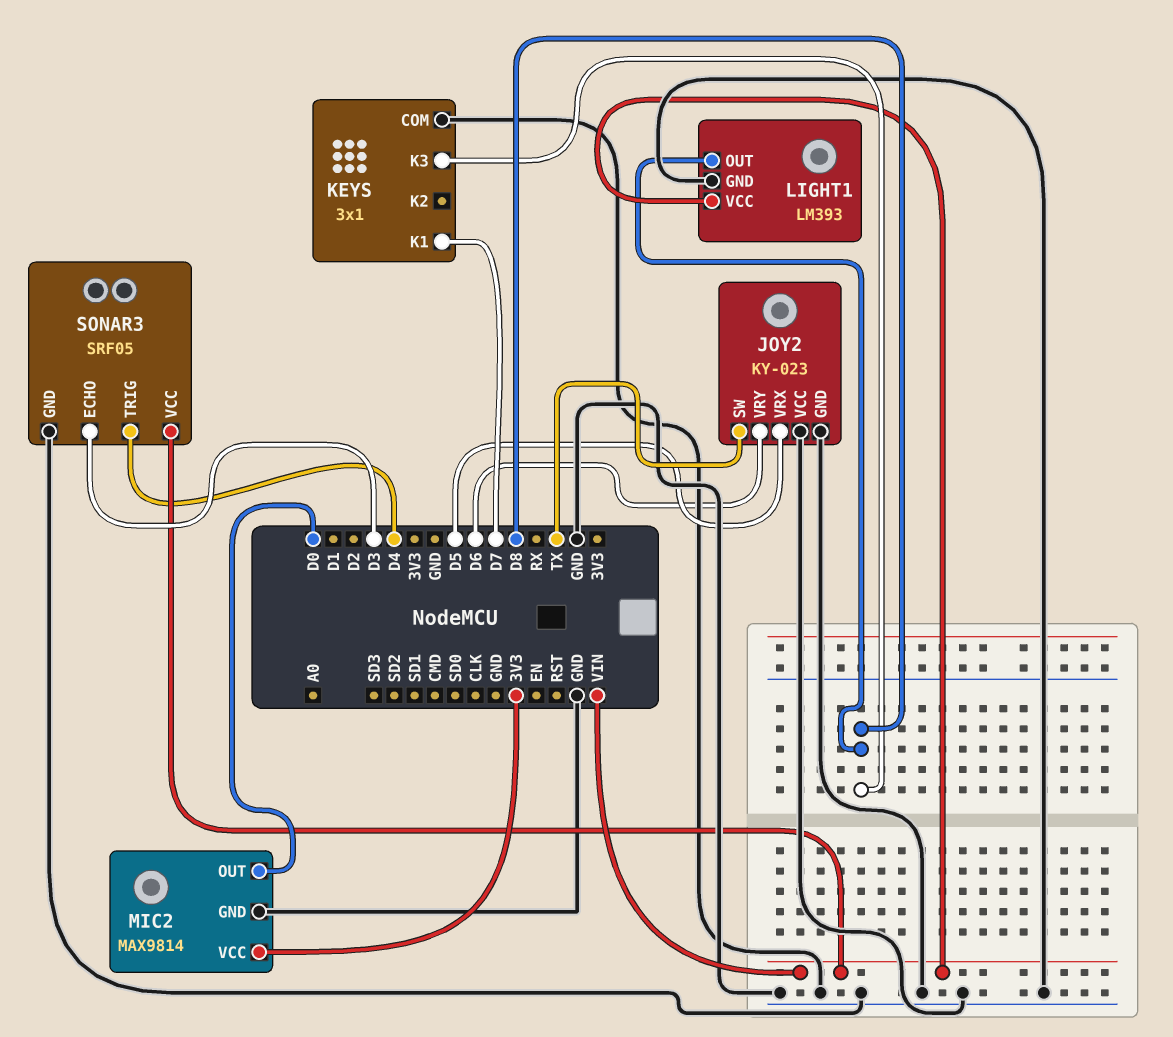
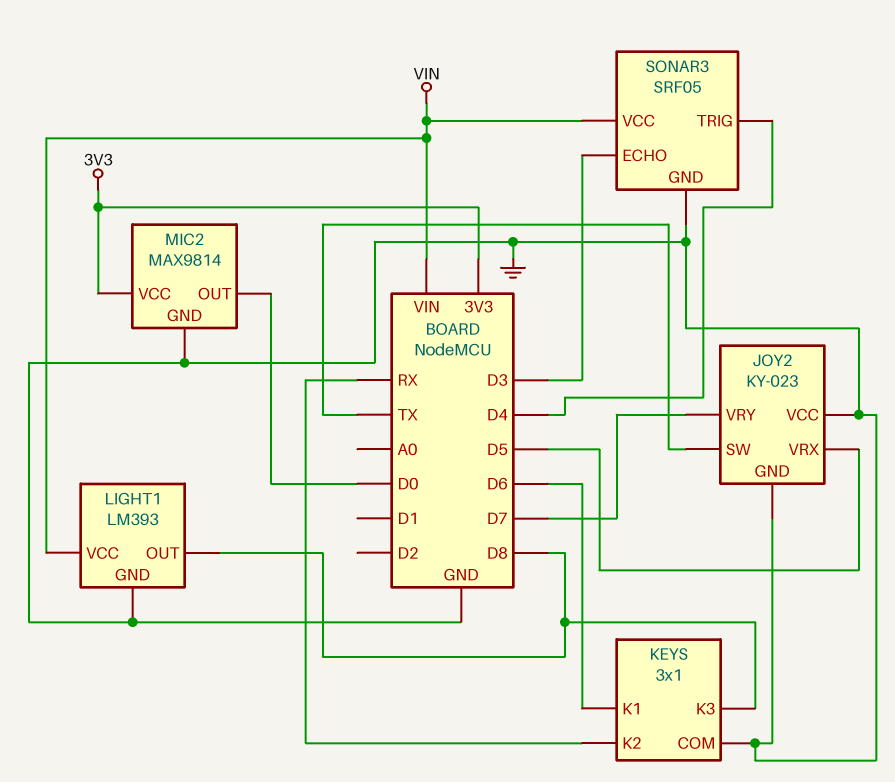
JOY2 pin VRY: D6 -> D7
KEYS pin K1: D7 -> D6
KEYS pin K2: none -> RX

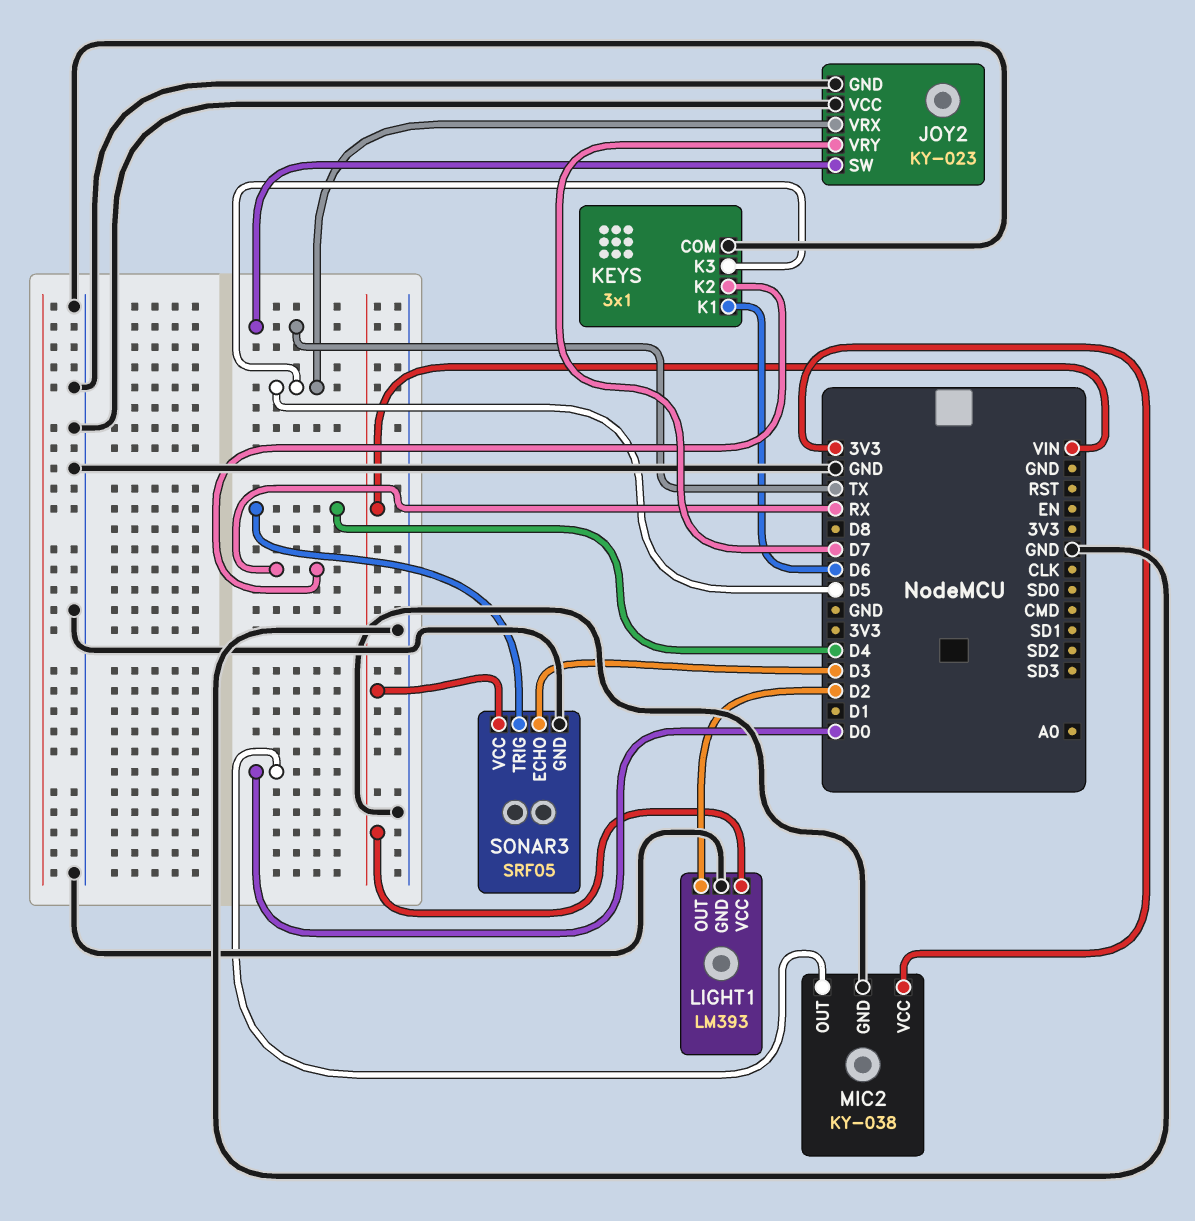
KEYS pin K3: D8 -> D5
LIGHT1 pin OUT: D8 -> D2
MIC2: MAX9814 -> KY-038

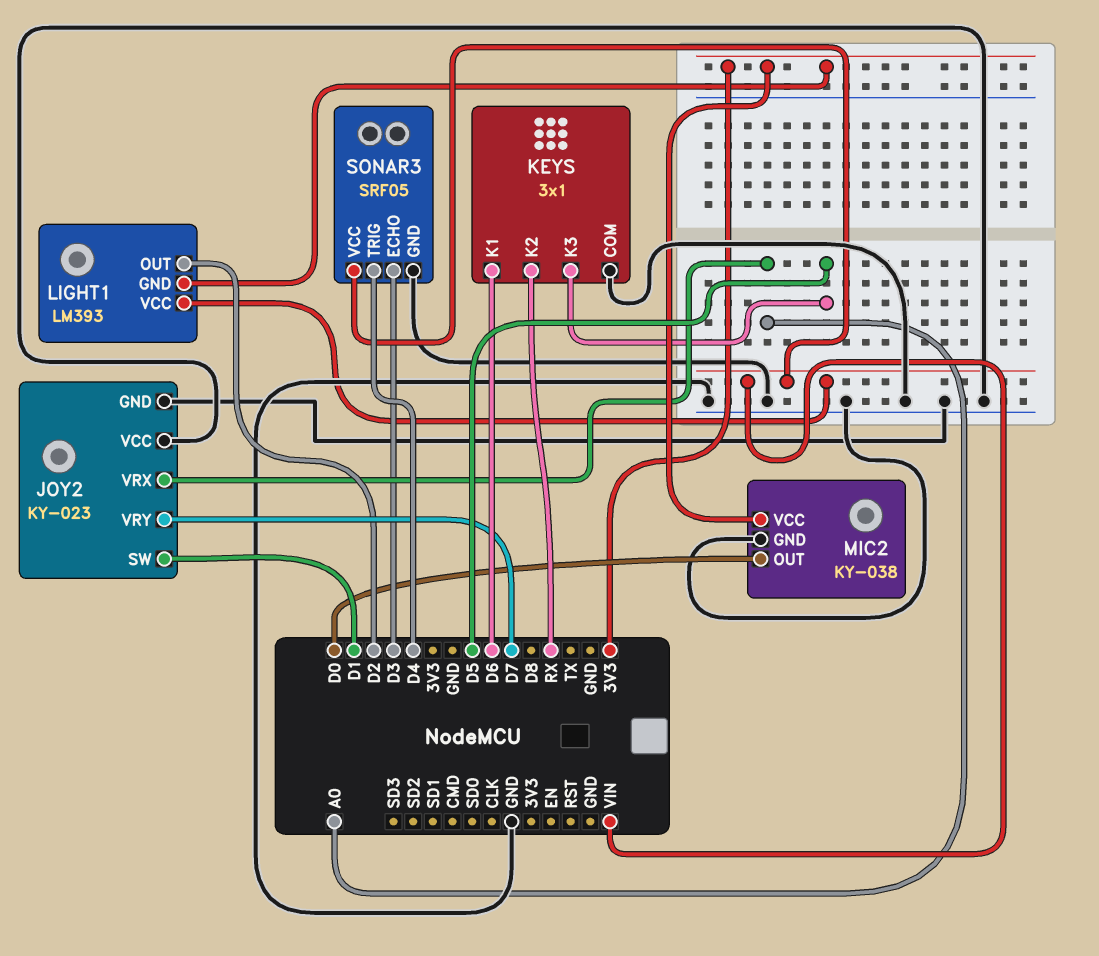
JOY2 pin SW: TX -> D1
JOY2 pin VRX: D5 -> A0
LIGHT1 pin GND: GND -> 3V3

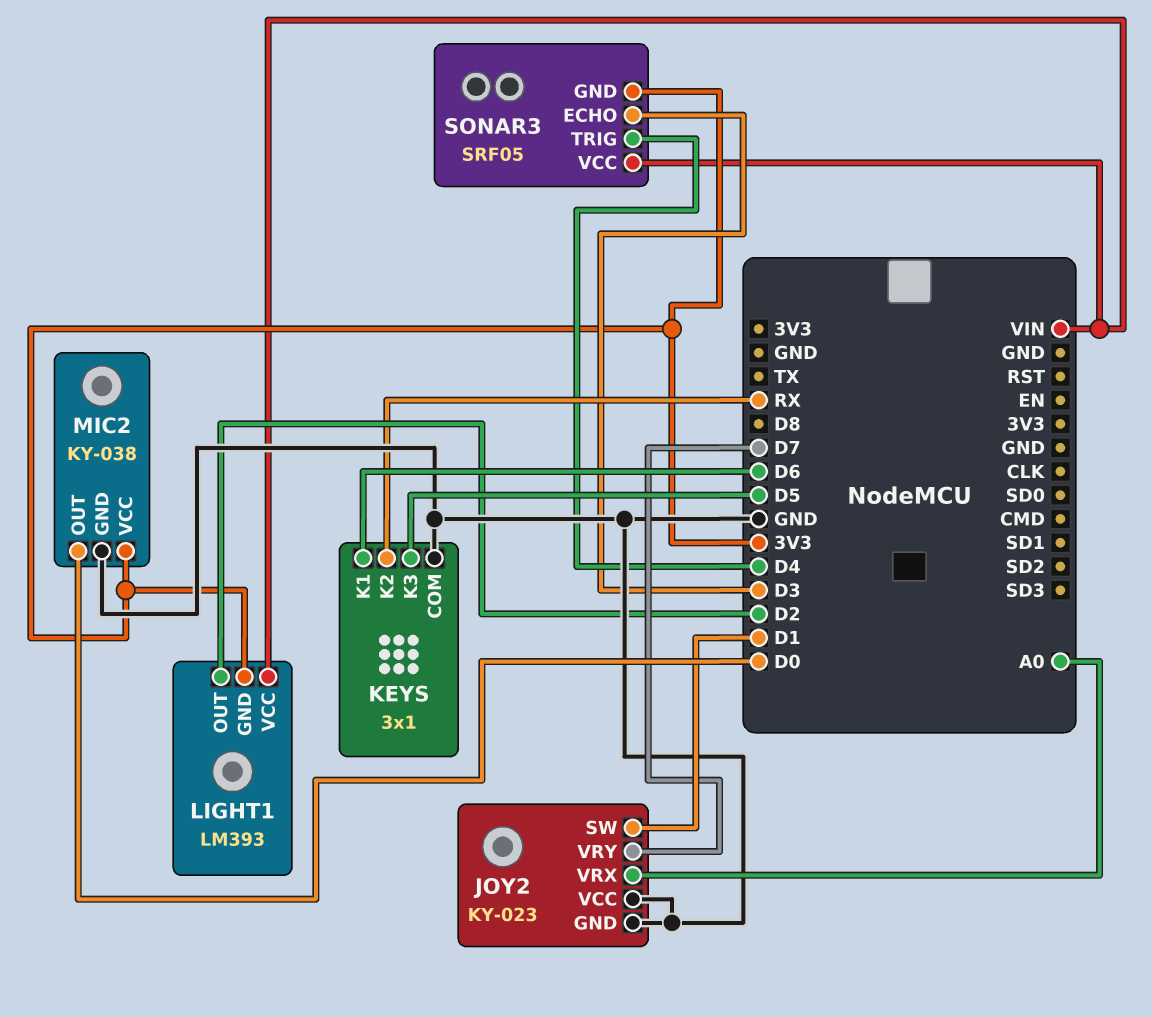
SONAR3 pin GND: GND -> 3V3

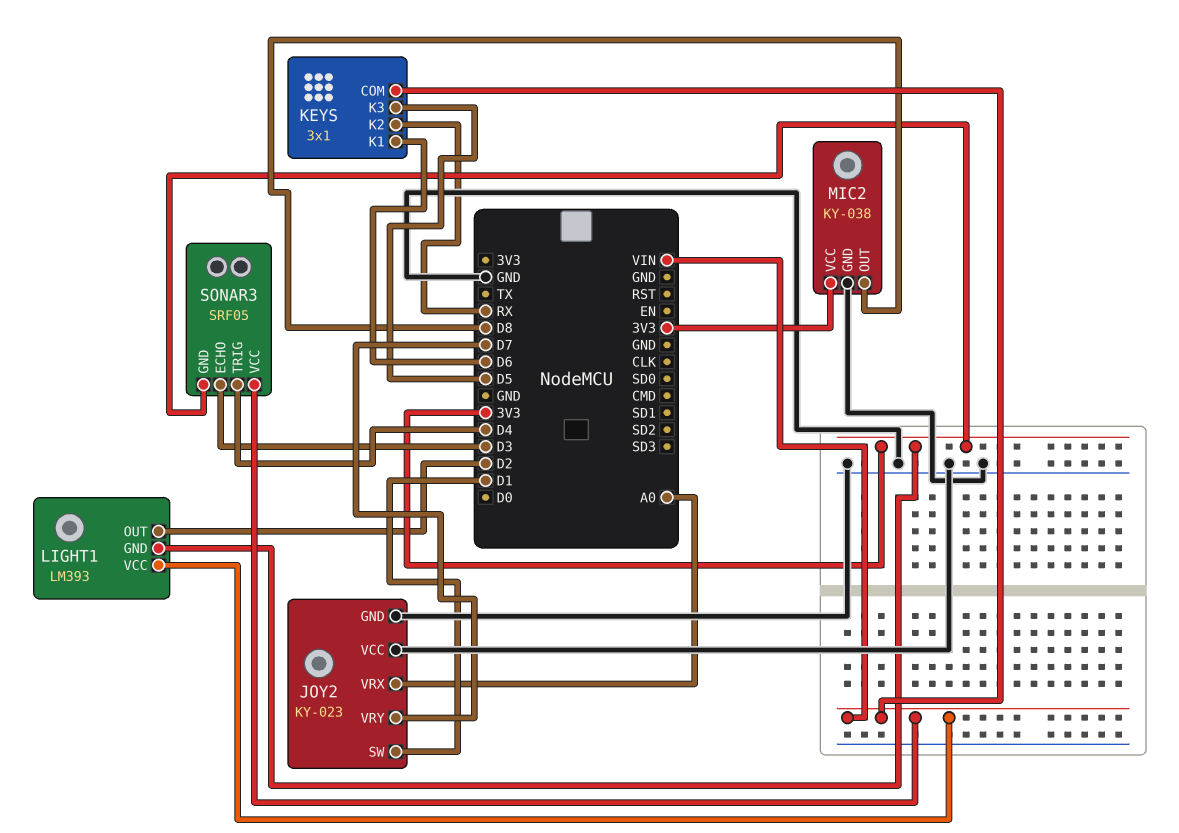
KEYS pin COM: GND -> VIN
MIC2 pin OUT: D0 -> D8

